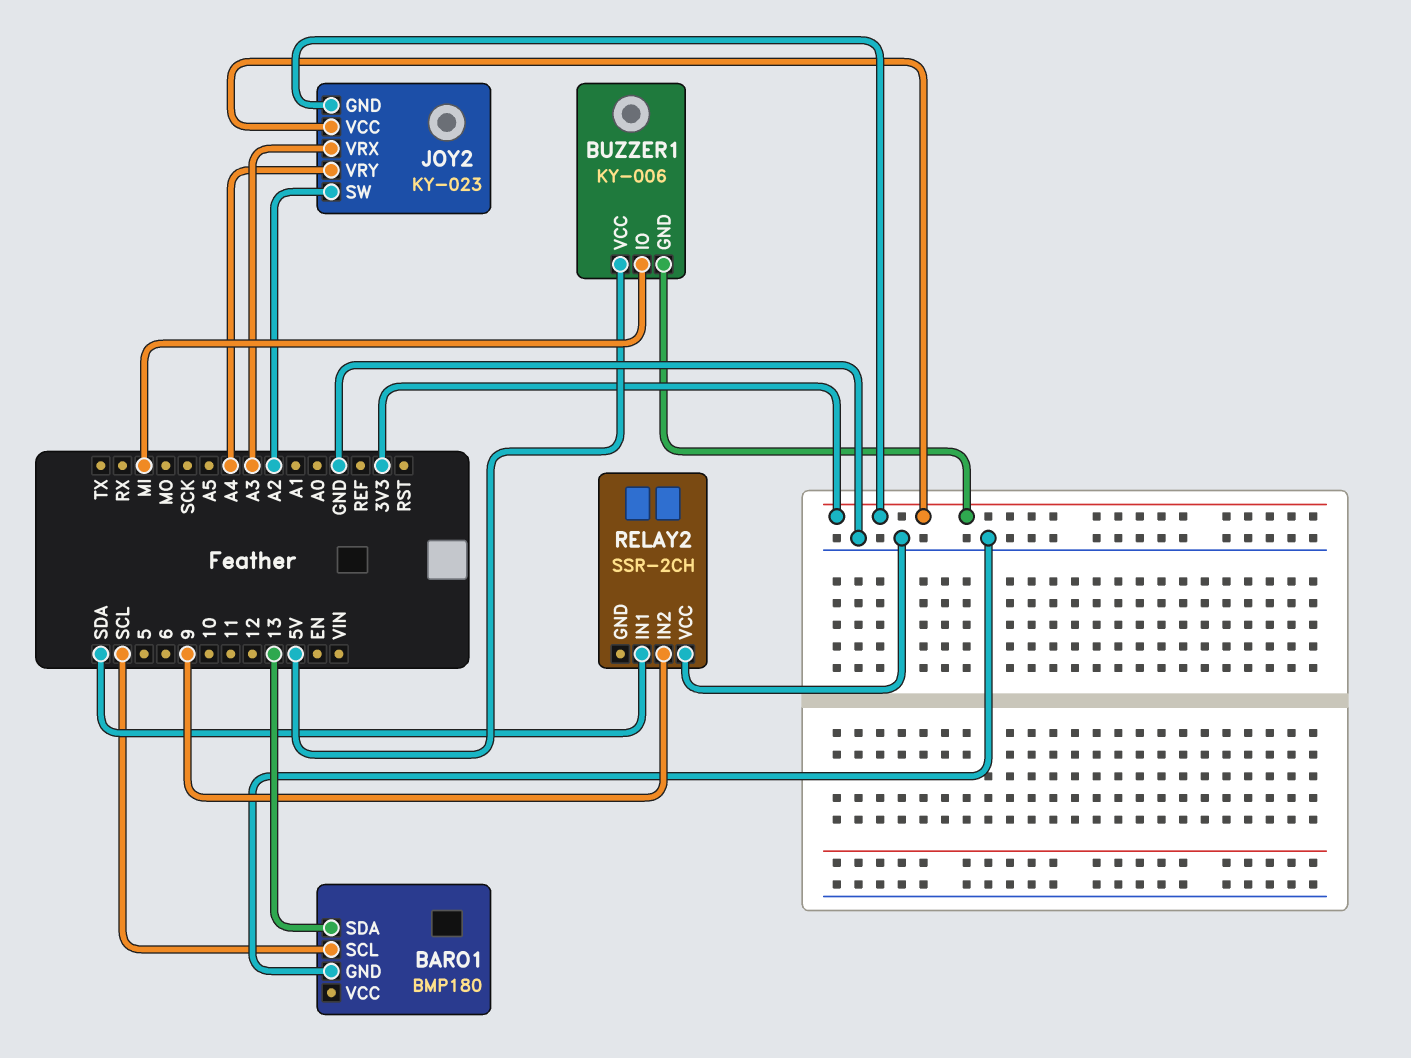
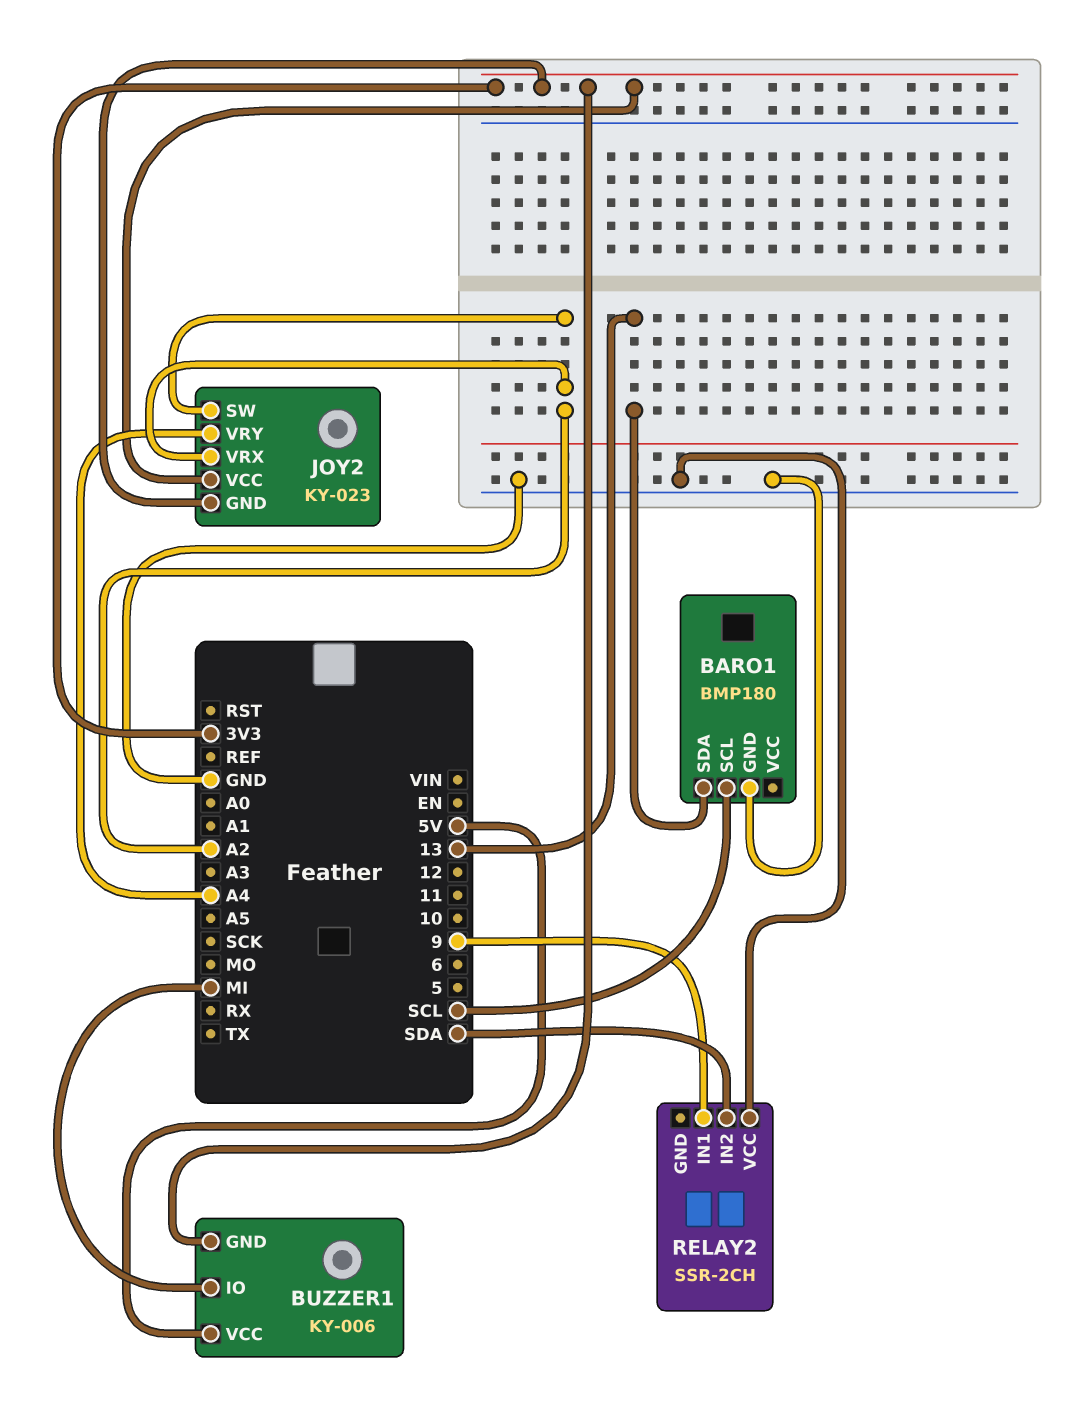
JOY2 pin VRX: A3 -> A2
RELAY2 pin IN1: SDA -> 9
RELAY2 pin IN2: 9 -> SDA

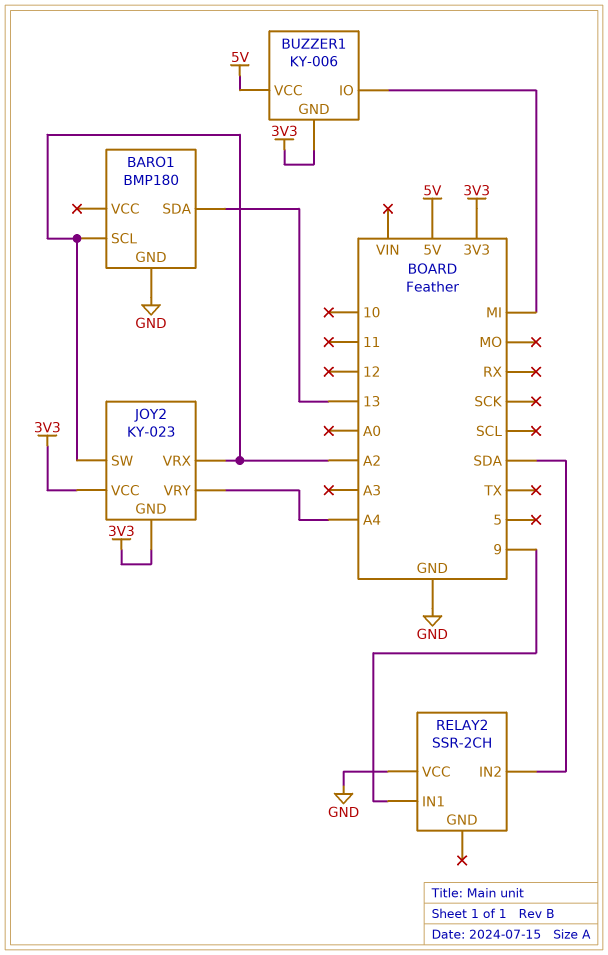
BARO1 pin SCL: SCL -> A2

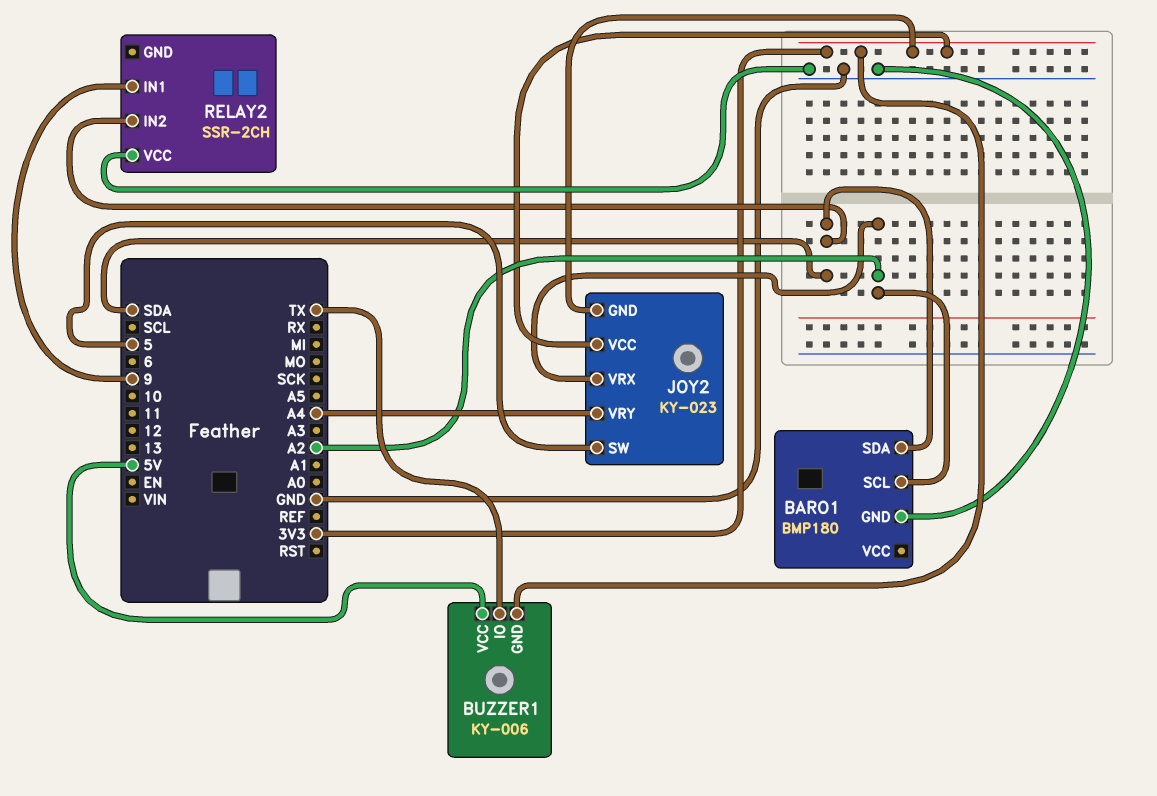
BARO1 pin SDA: 13 -> SDA
BUZZER1 pin IO: MI -> TX
JOY2 pin SW: A2 -> 5

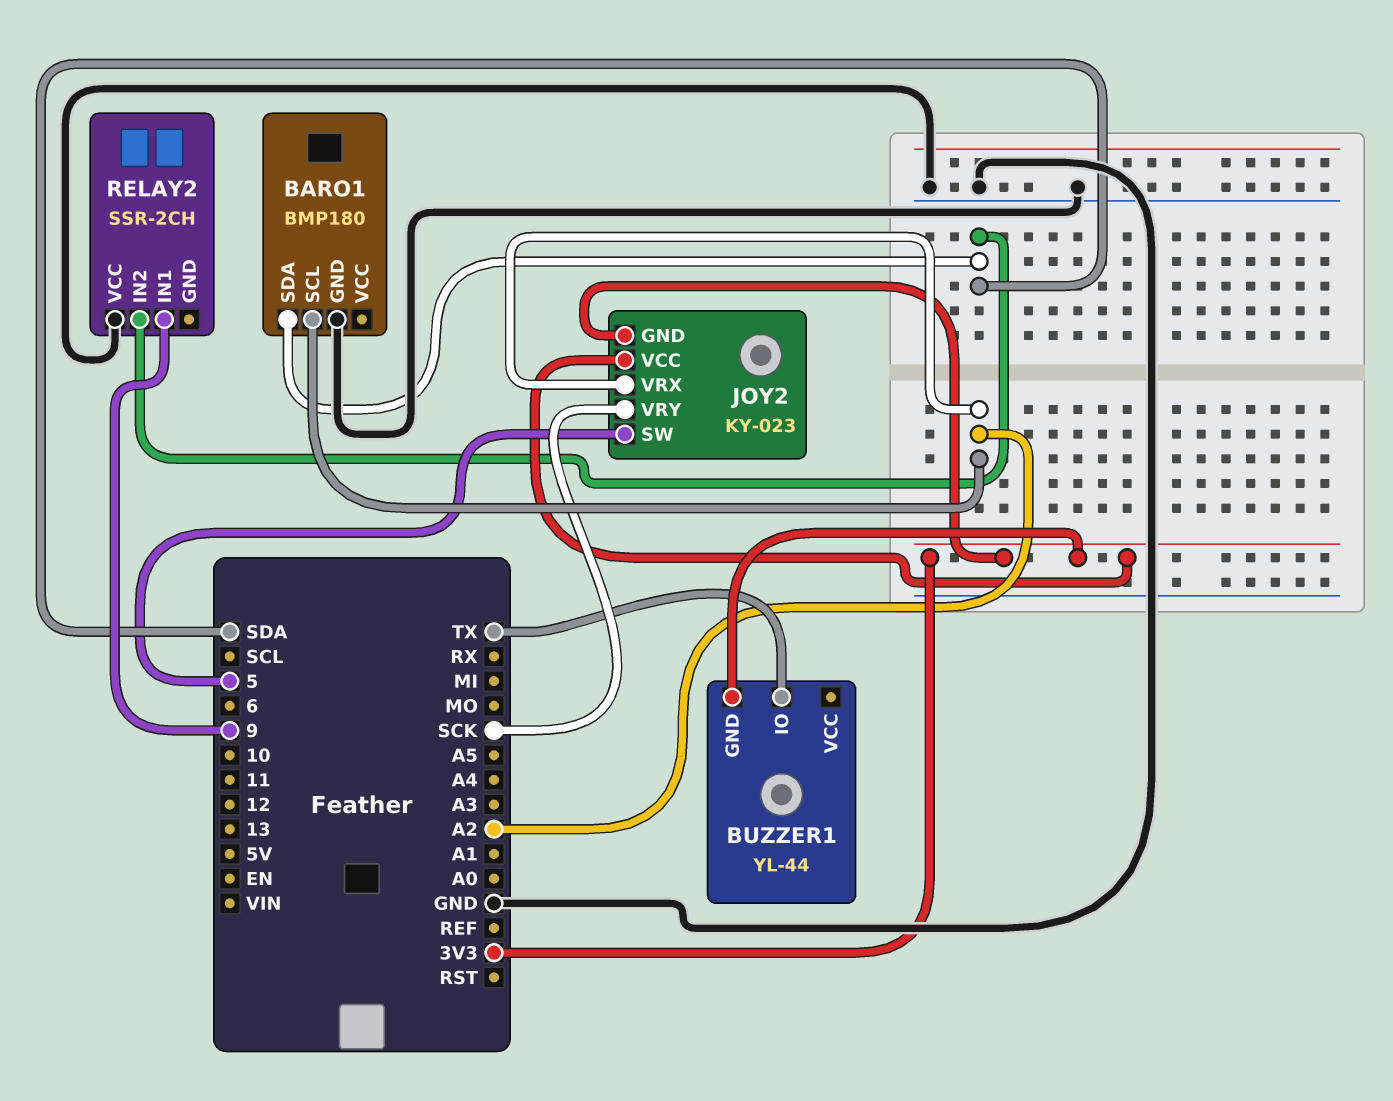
BUZZER1: KY-006 -> YL-44
BUZZER1 pin VCC: 5V -> none
JOY2 pin VRY: A4 -> SCK

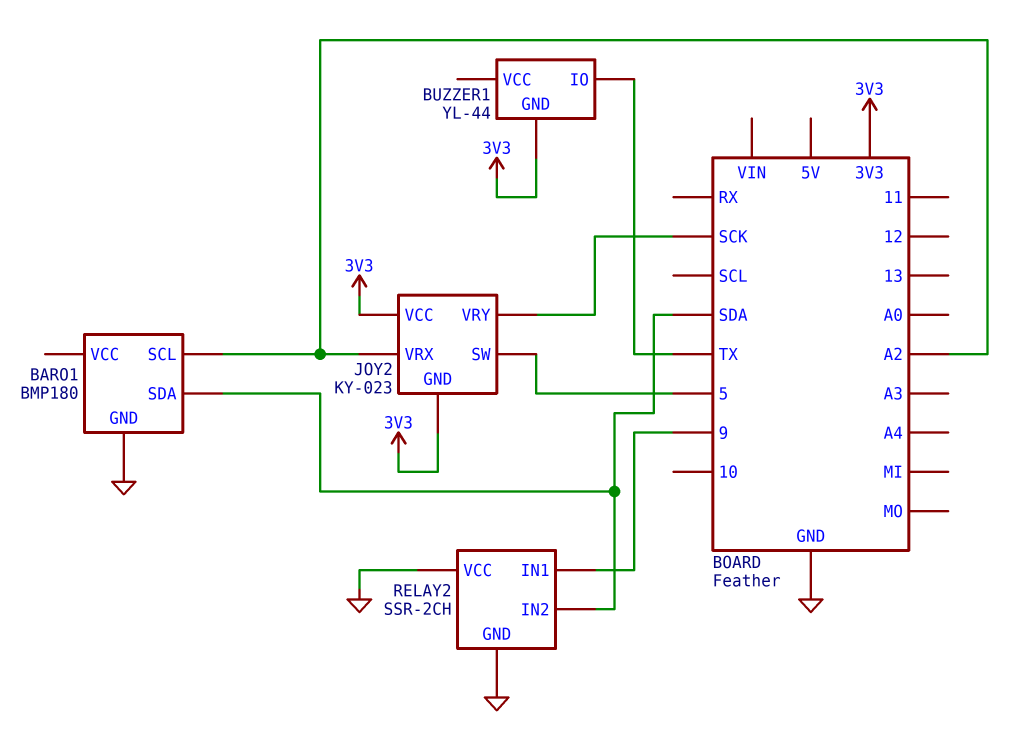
RELAY2 pin GND: none -> GND

